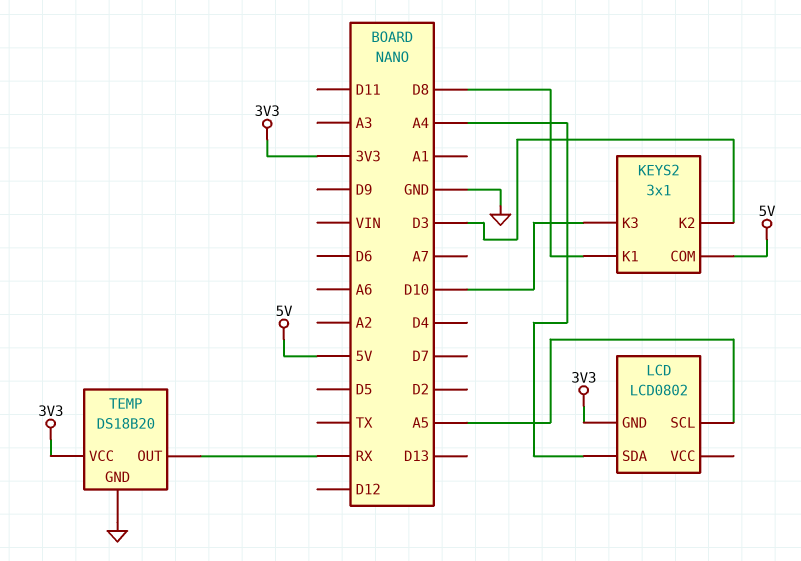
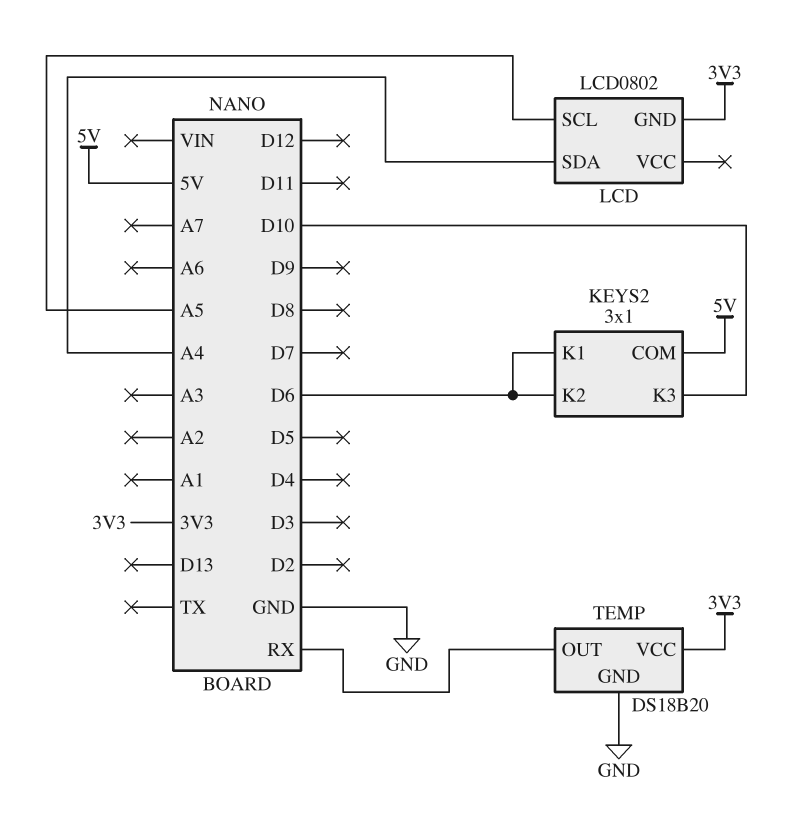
KEYS2 pin K1: D8 -> D6
KEYS2 pin K2: D3 -> D6

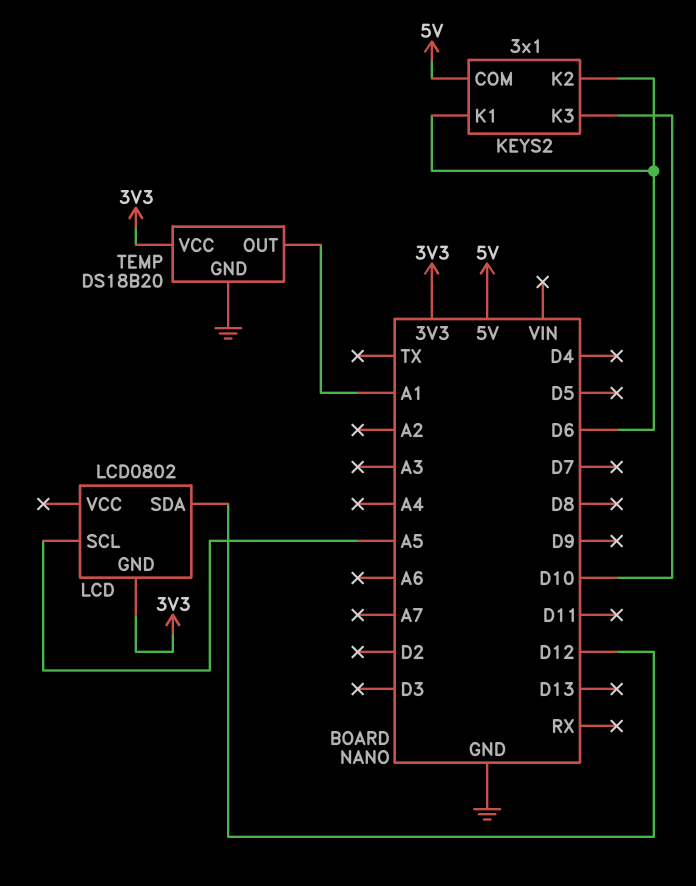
LCD pin SDA: A4 -> D12
TEMP pin OUT: RX -> A1

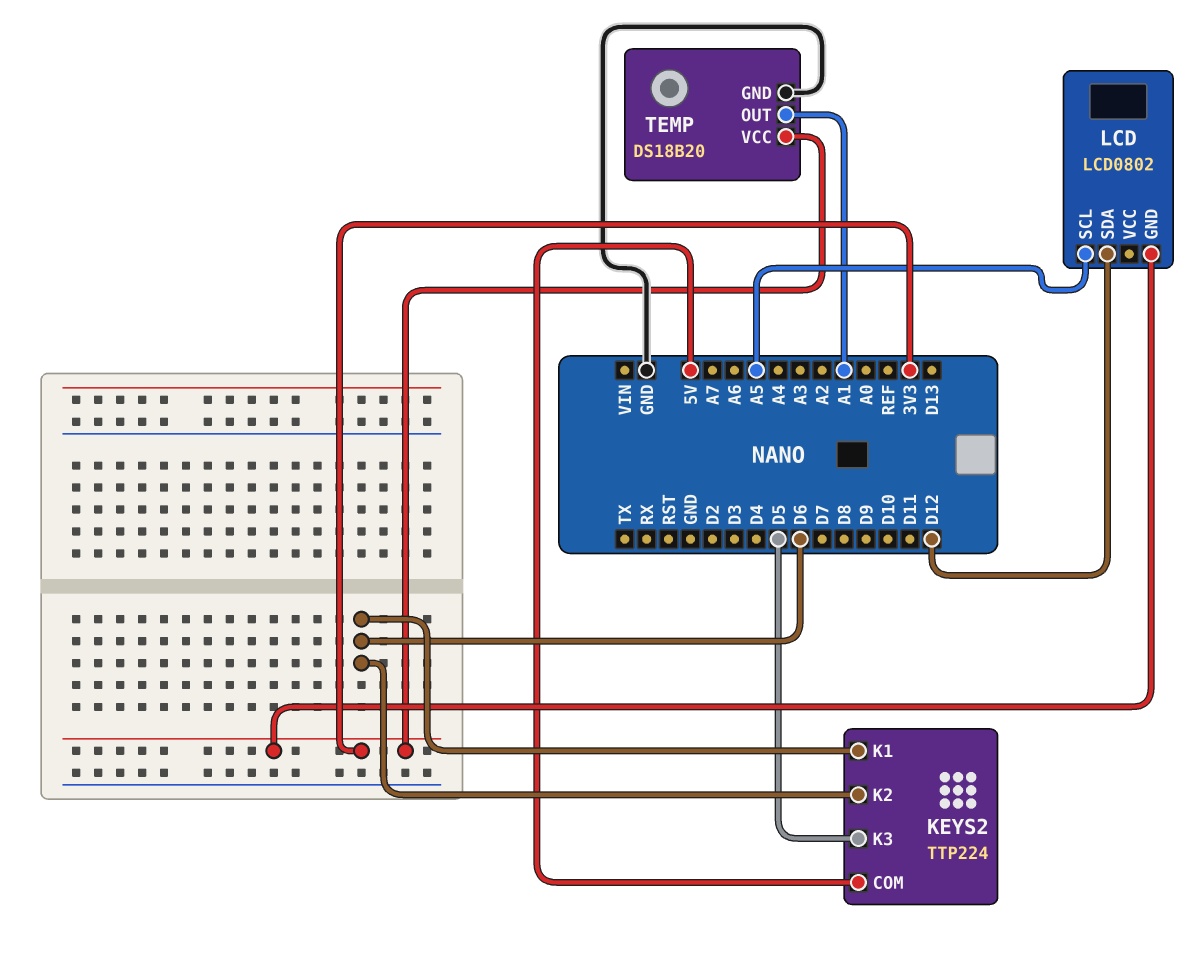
KEYS2: 3x1 -> TTP224
KEYS2 pin K3: D10 -> D5

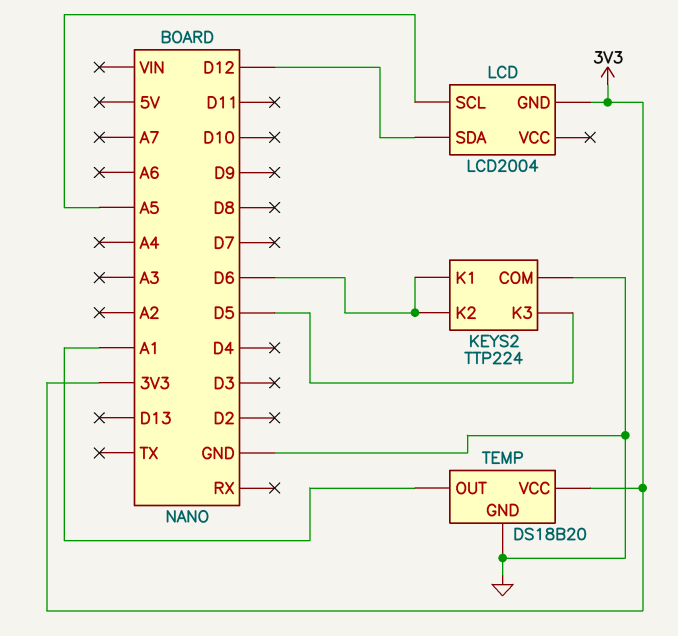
KEYS2 pin COM: 5V -> GND
LCD: LCD0802 -> LCD2004

